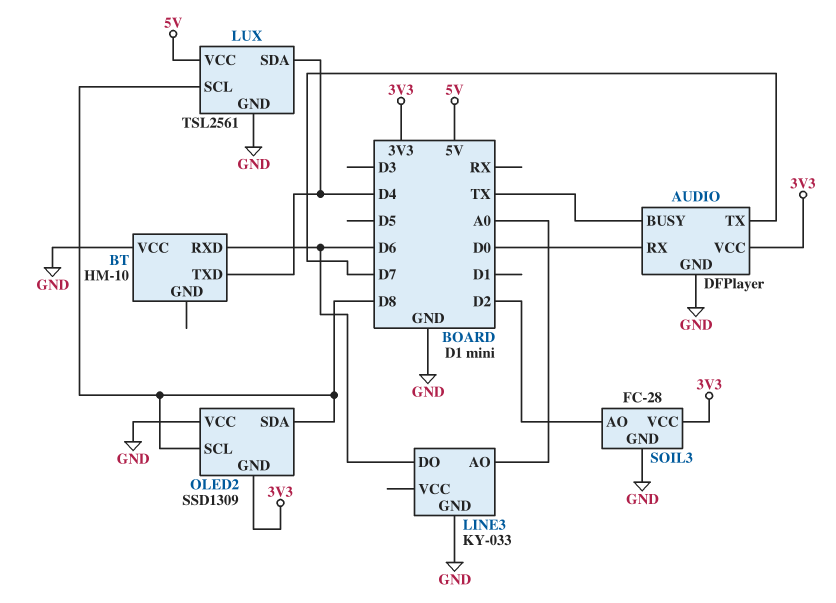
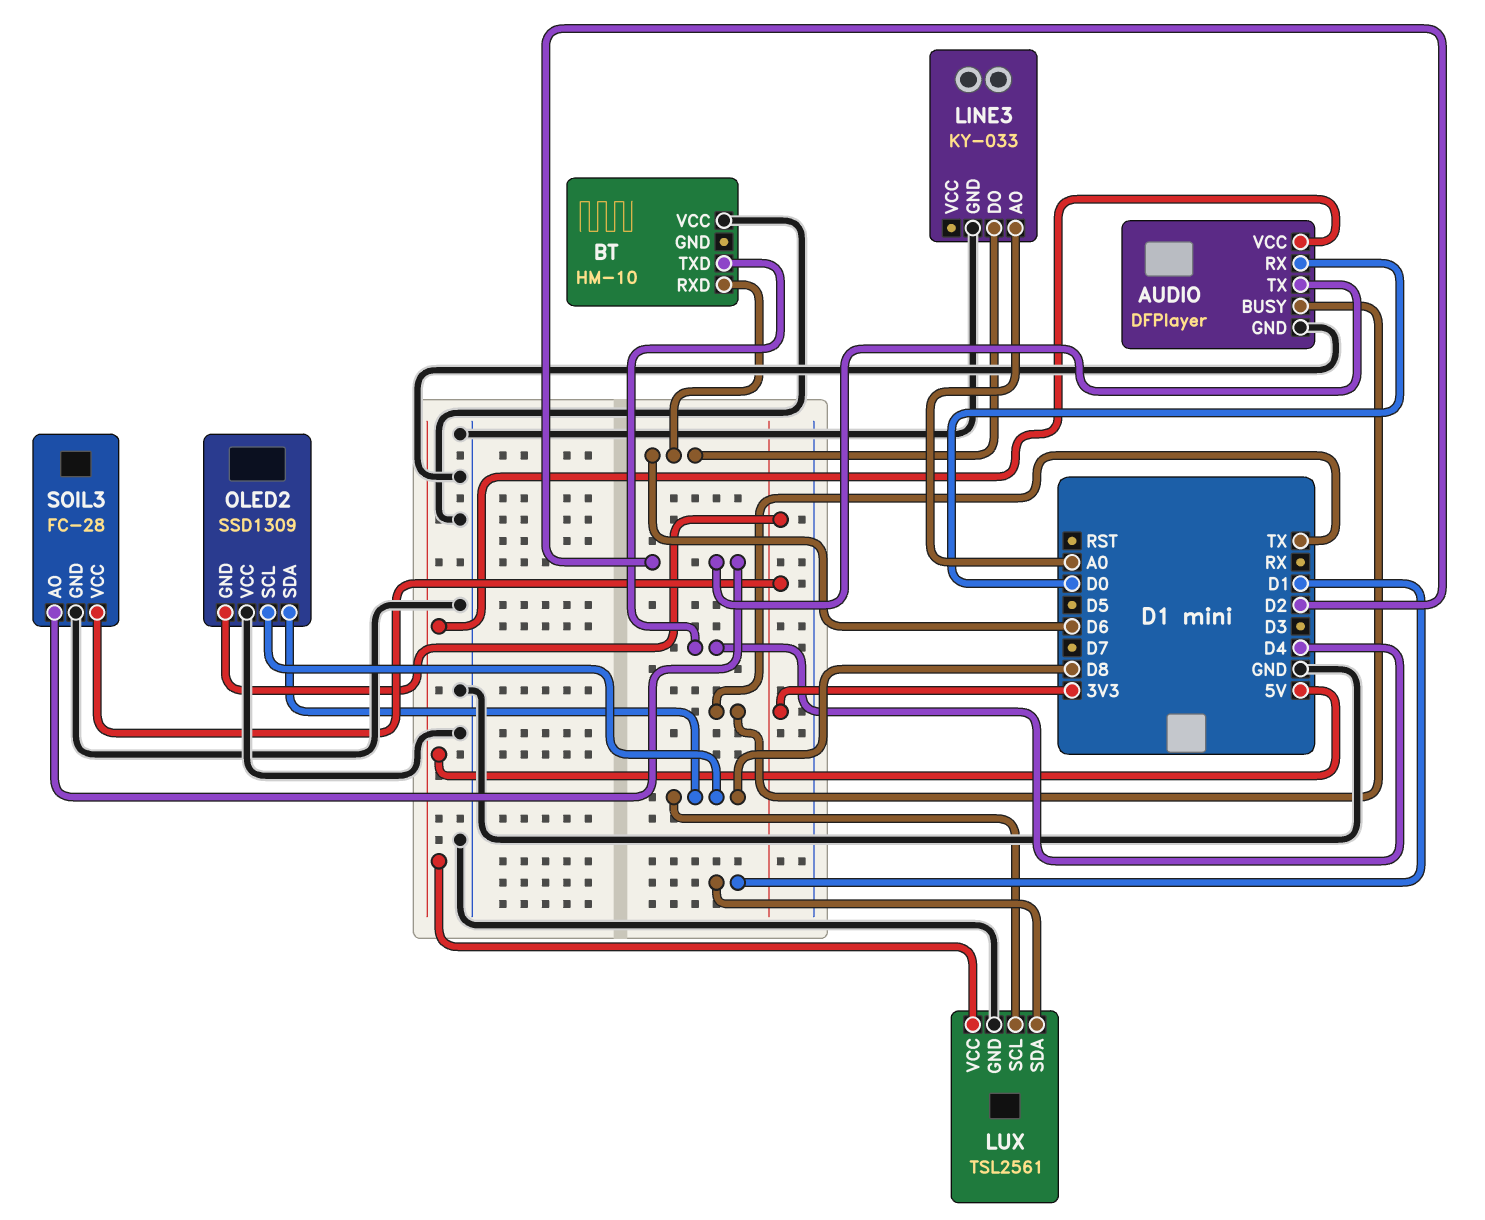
AUDIO pin TX: D7 -> D2
AUDIO pin VCC: 3V3 -> 5V
LUX pin SDA: D4 -> D1

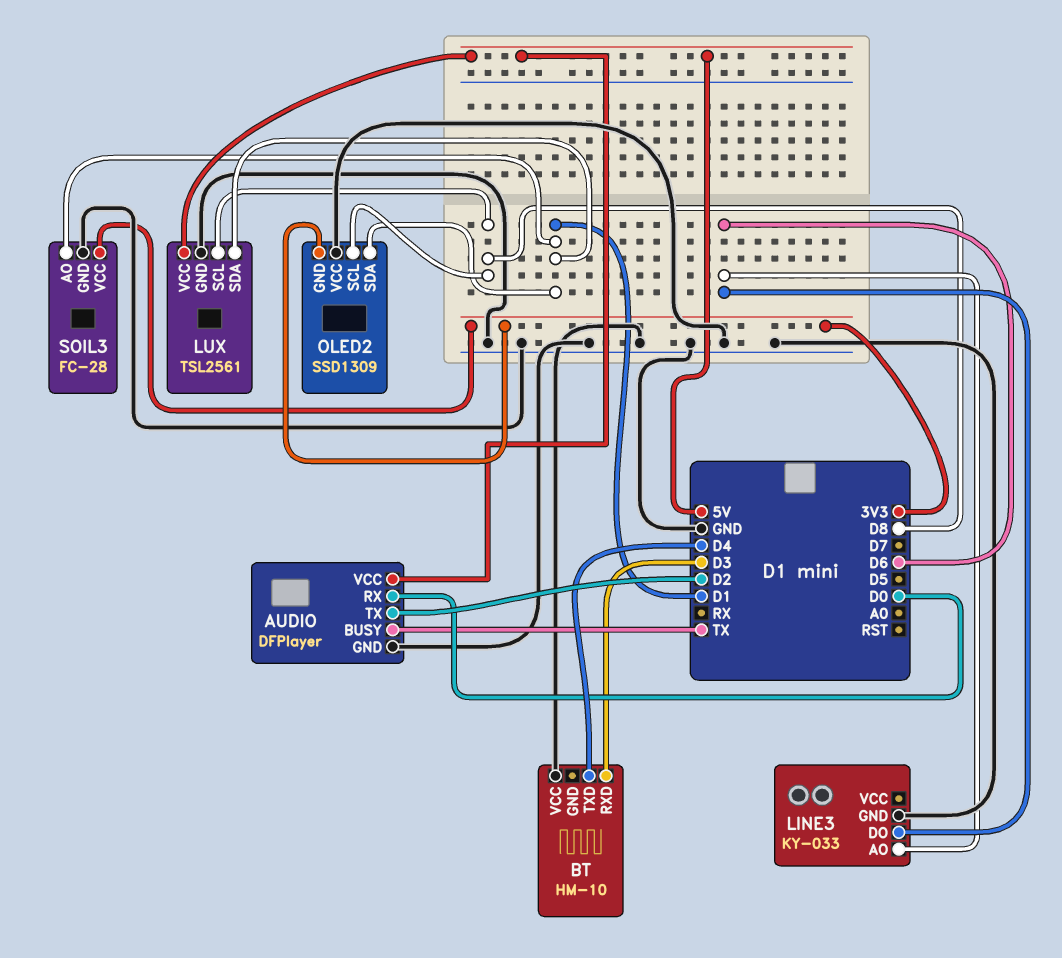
BT pin RXD: D6 -> D3
LINE3 pin AO: A0 -> D6
OLED2 pin SDA: D8 -> D1
SOIL3 pin AO: D2 -> D1

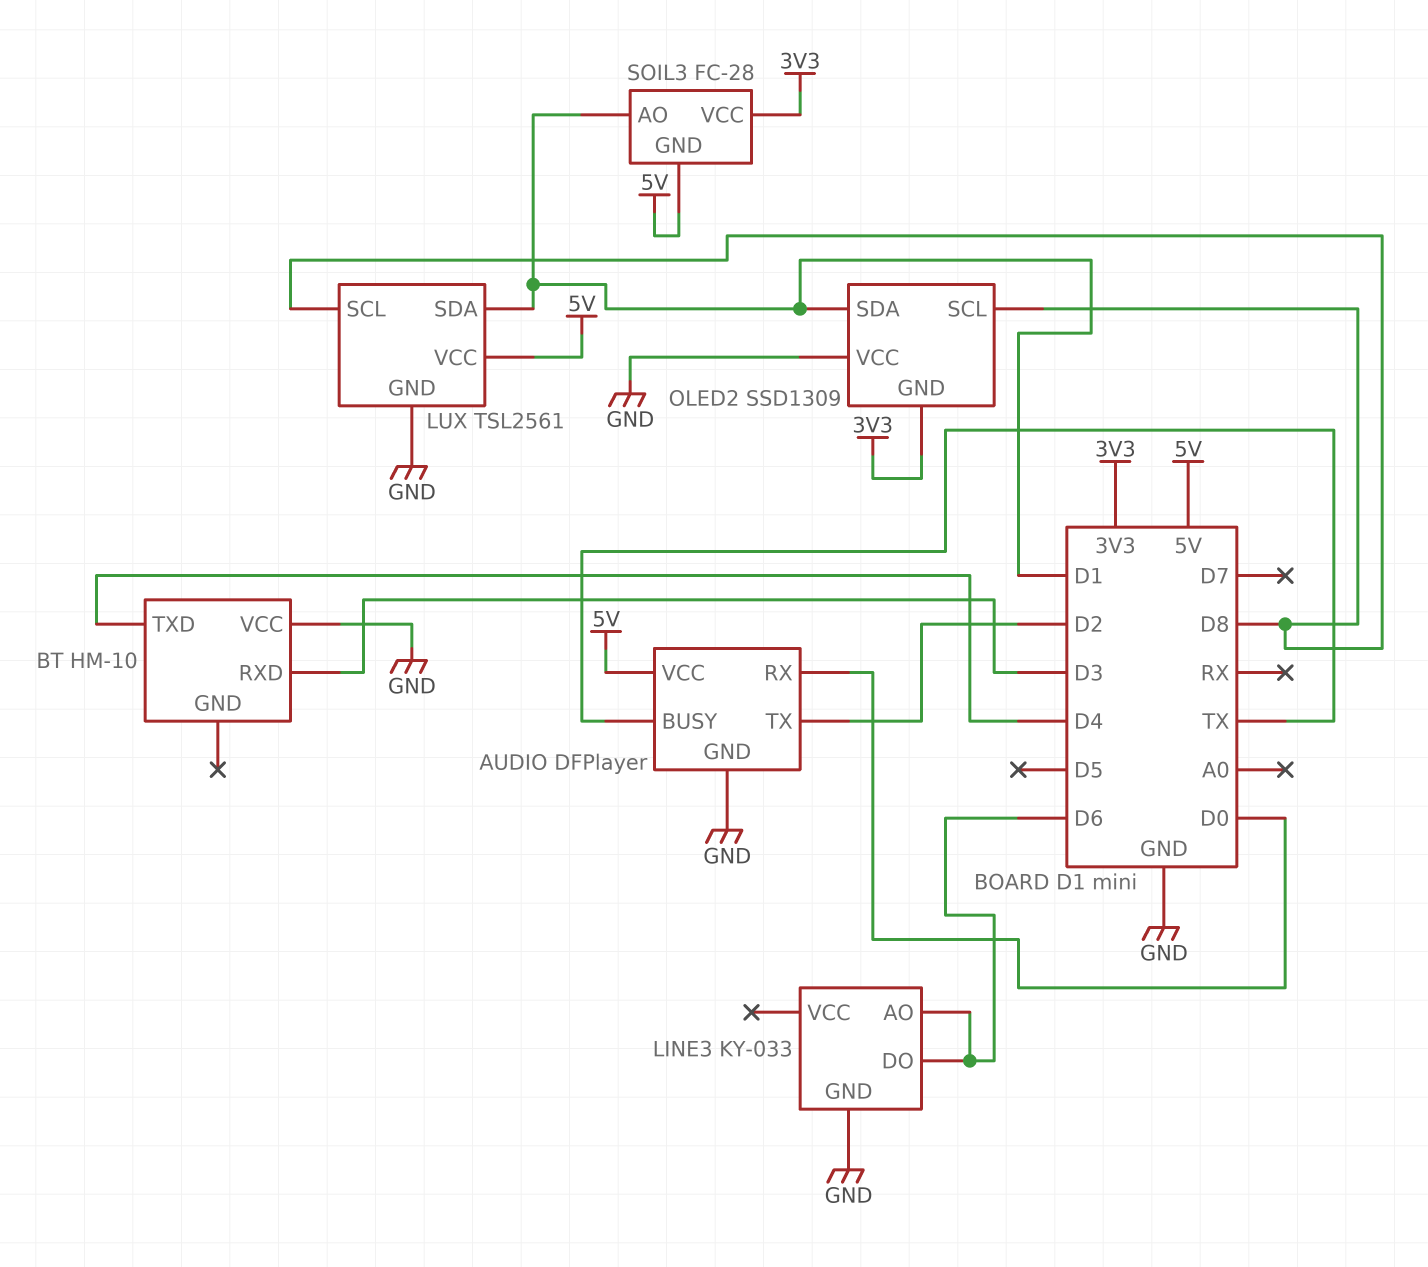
SOIL3 pin GND: GND -> 5V

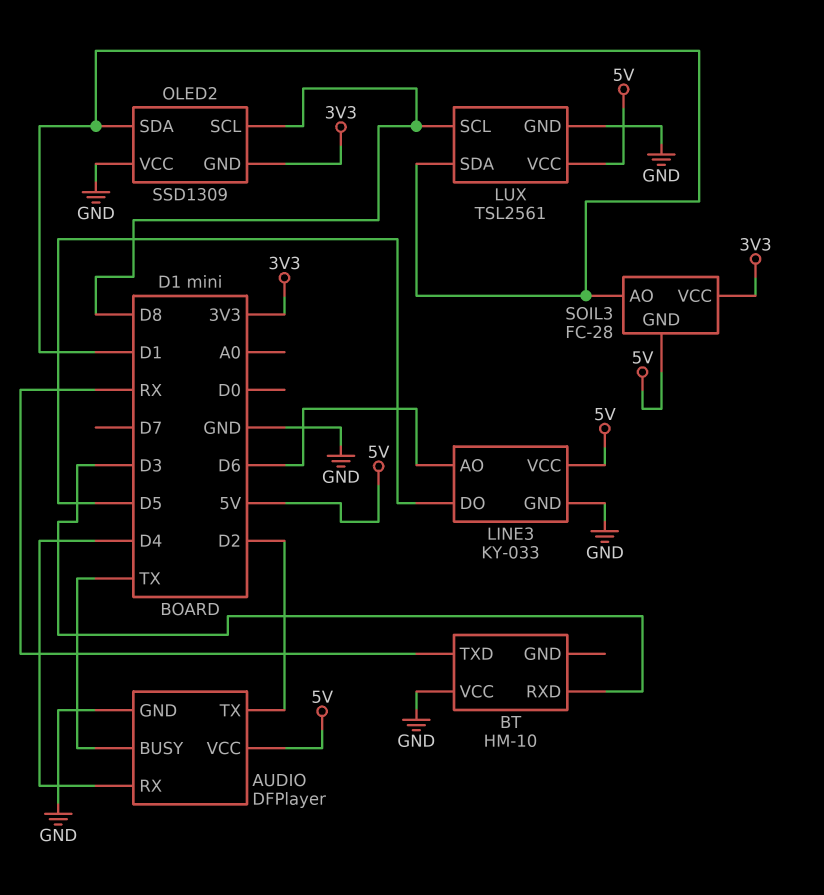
AUDIO pin RX: D0 -> D4
BT pin TXD: D4 -> RX
LINE3 pin DO: D6 -> D5
LINE3 pin VCC: none -> 5V

